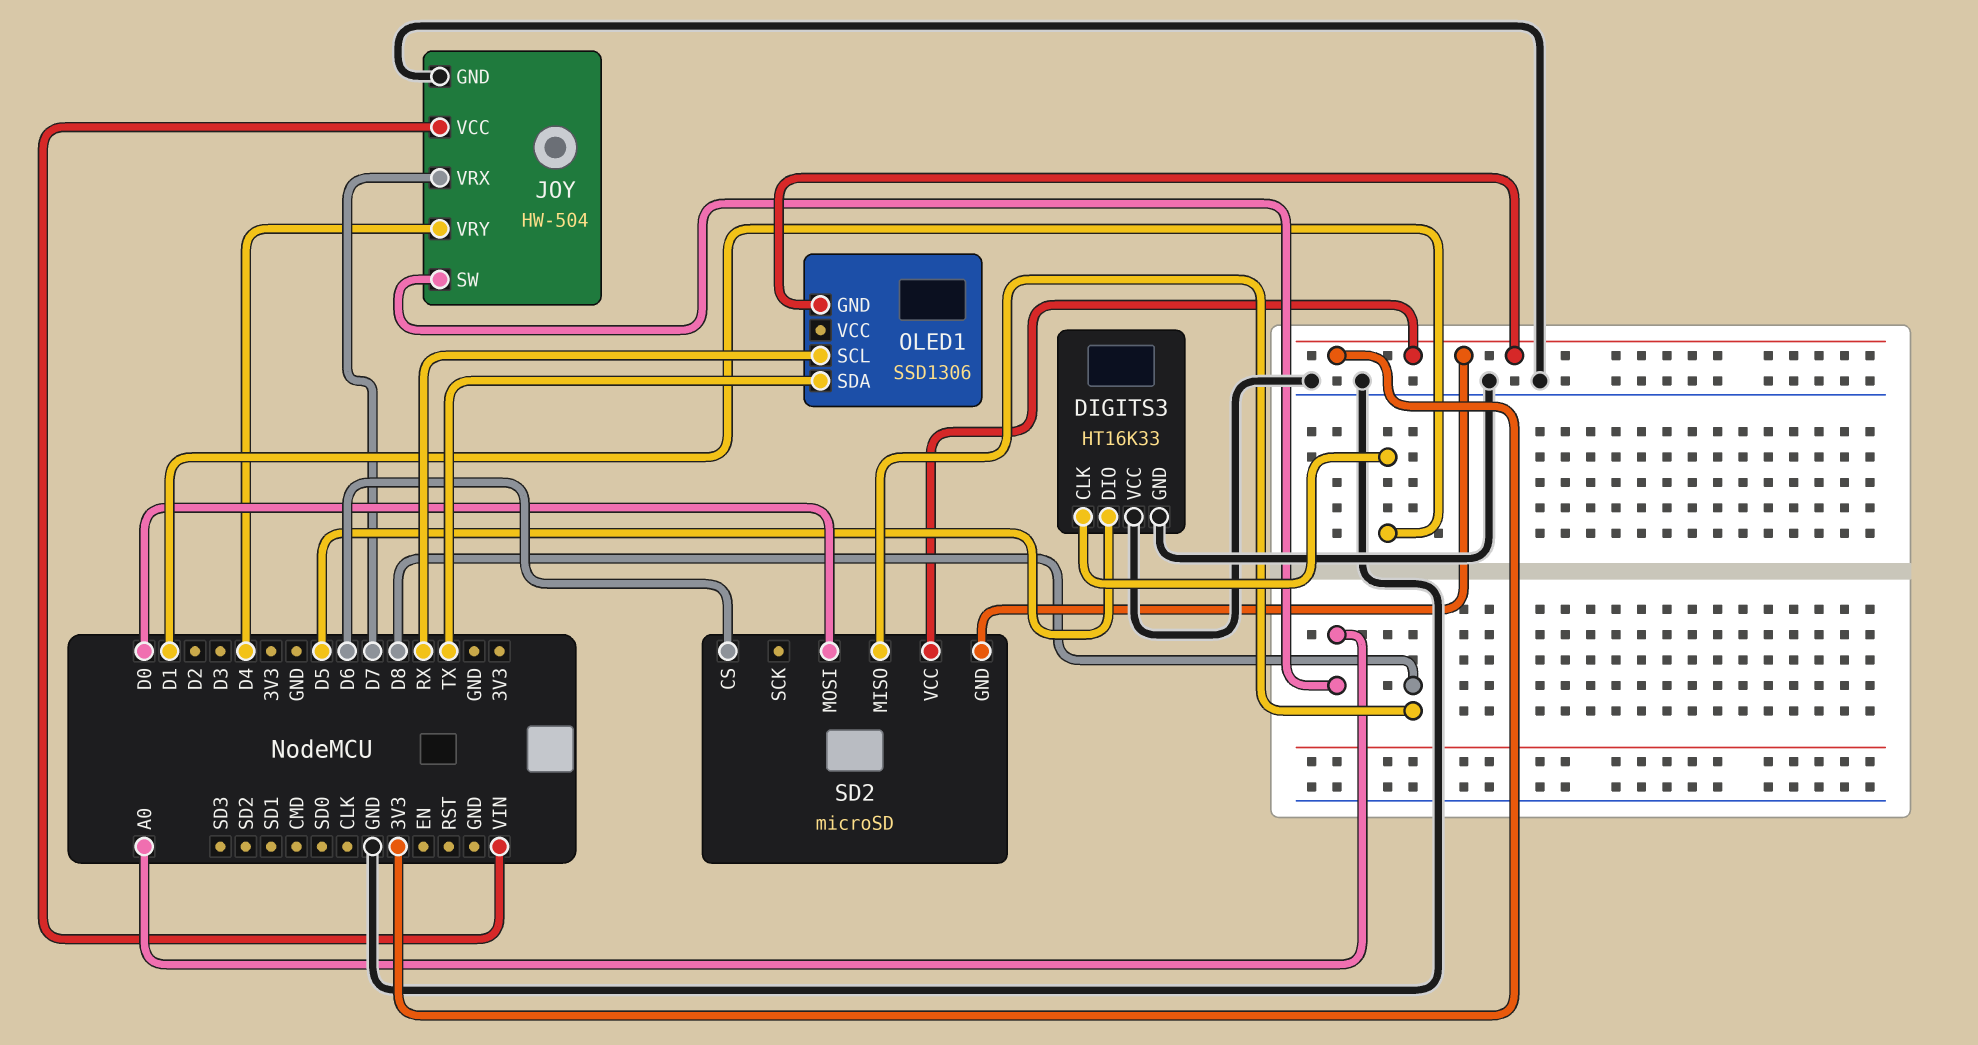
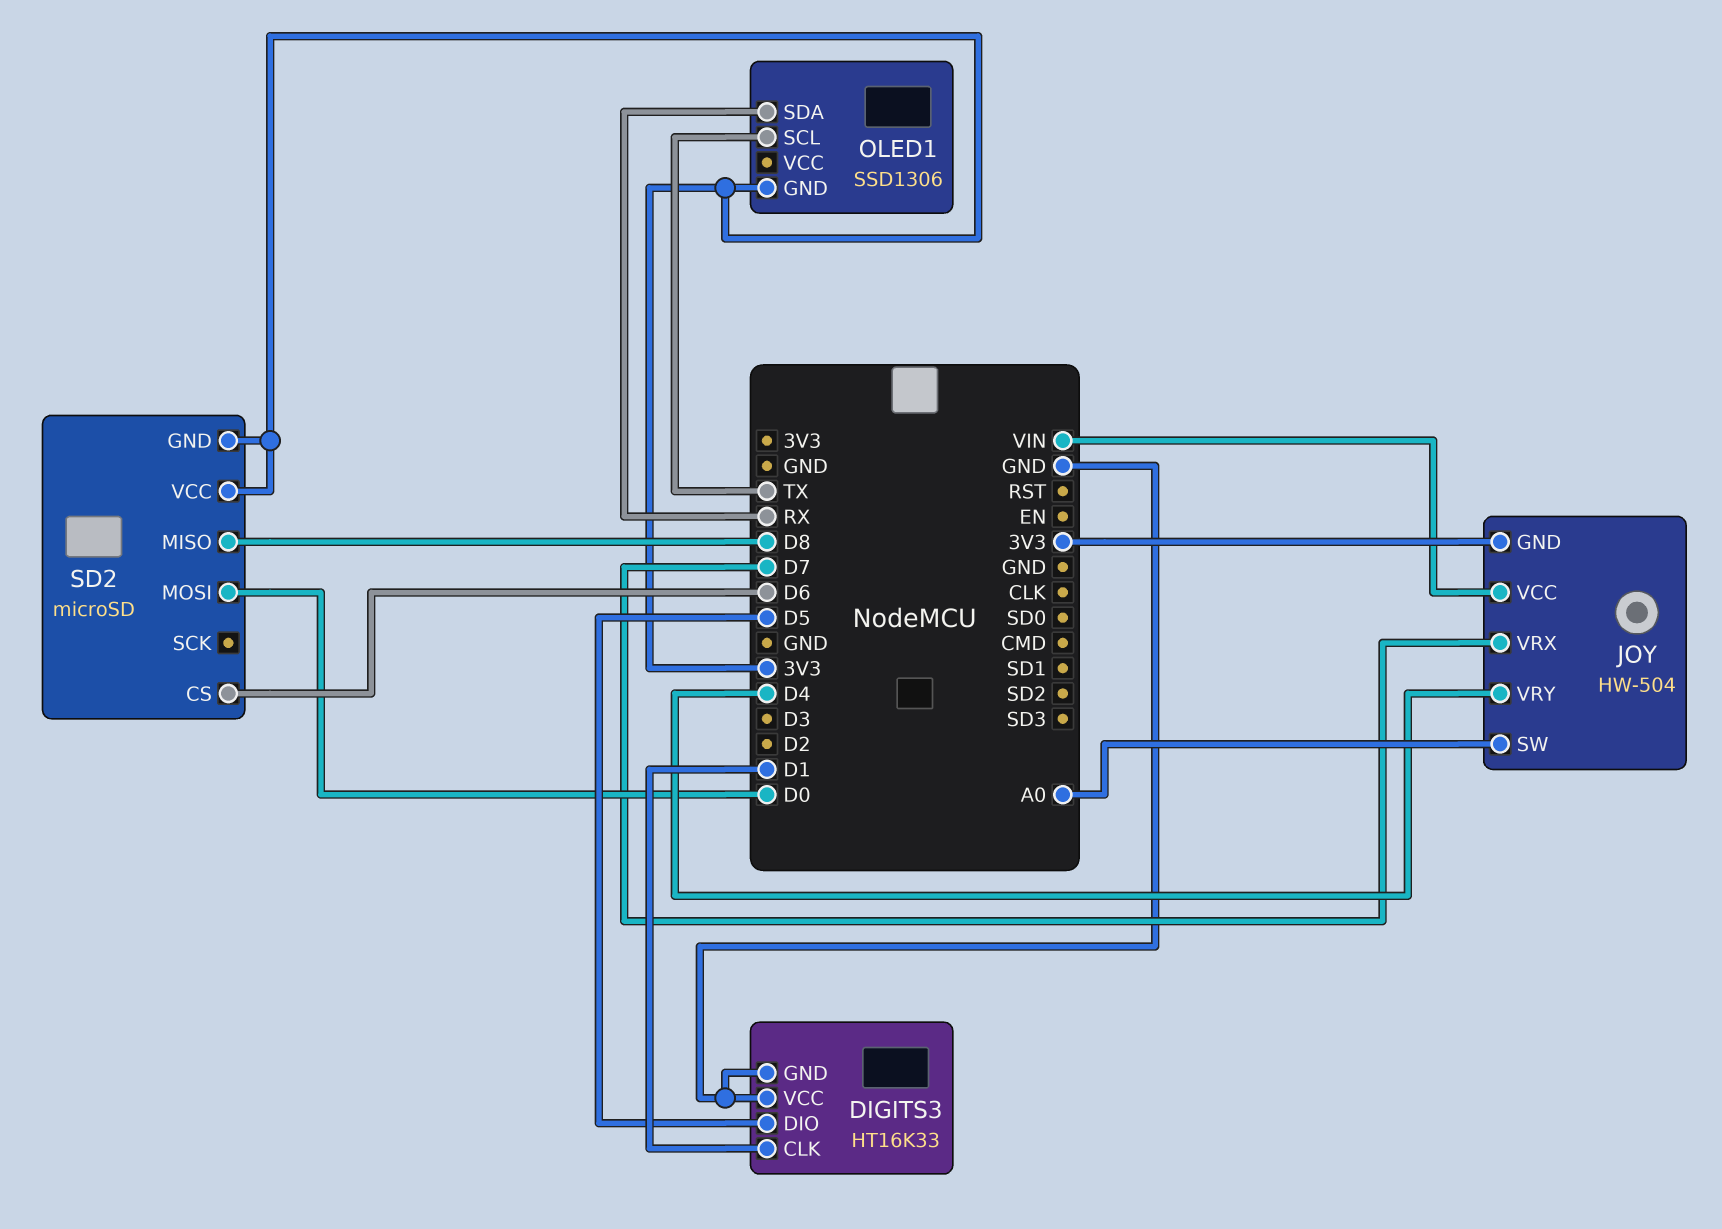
JOY pin GND: GND -> 3V3
OLED1 pin SCL: RX -> TX
OLED1 pin SDA: TX -> RX

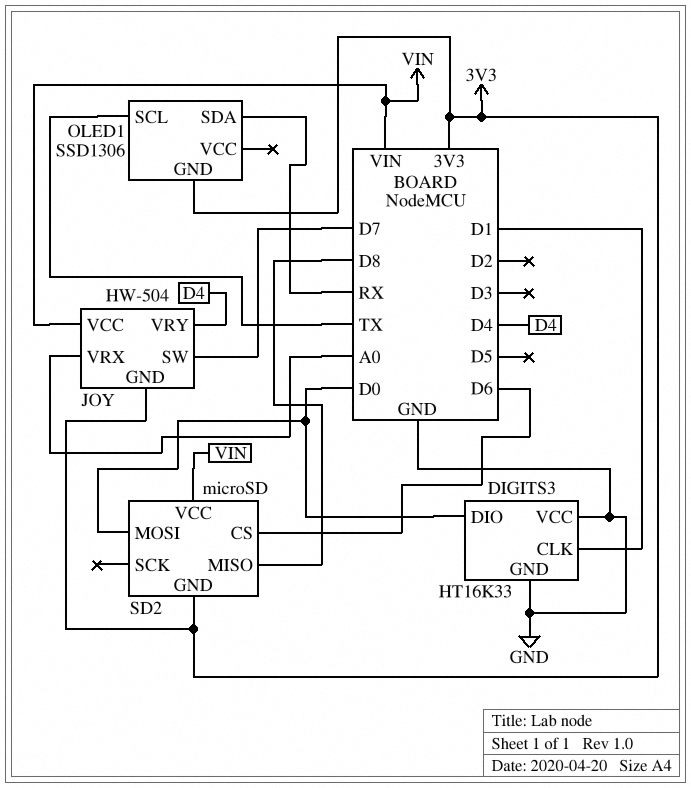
DIGITS3 pin DIO: D5 -> D0
JOY pin SW: A0 -> D7
JOY pin VRX: D7 -> A0
SD2 pin VCC: 3V3 -> VIN

